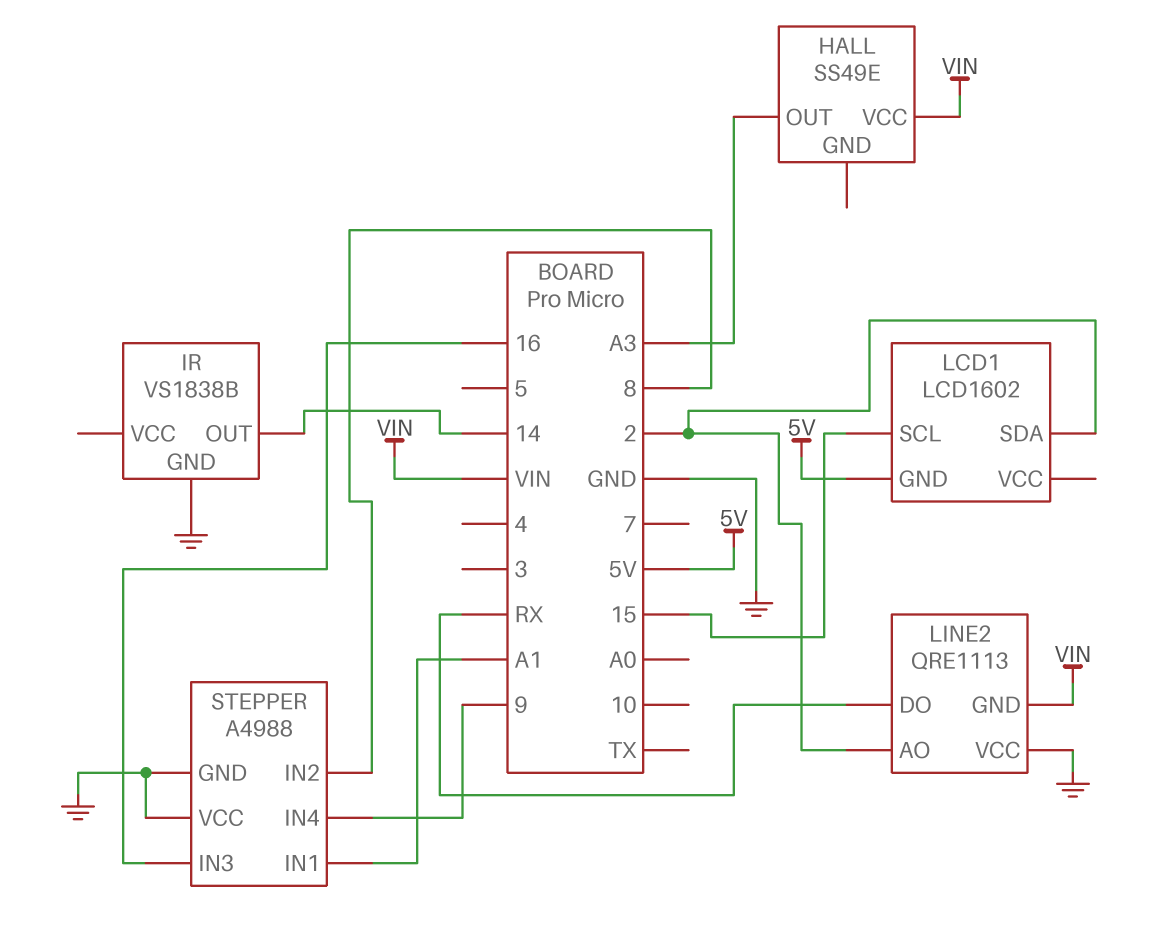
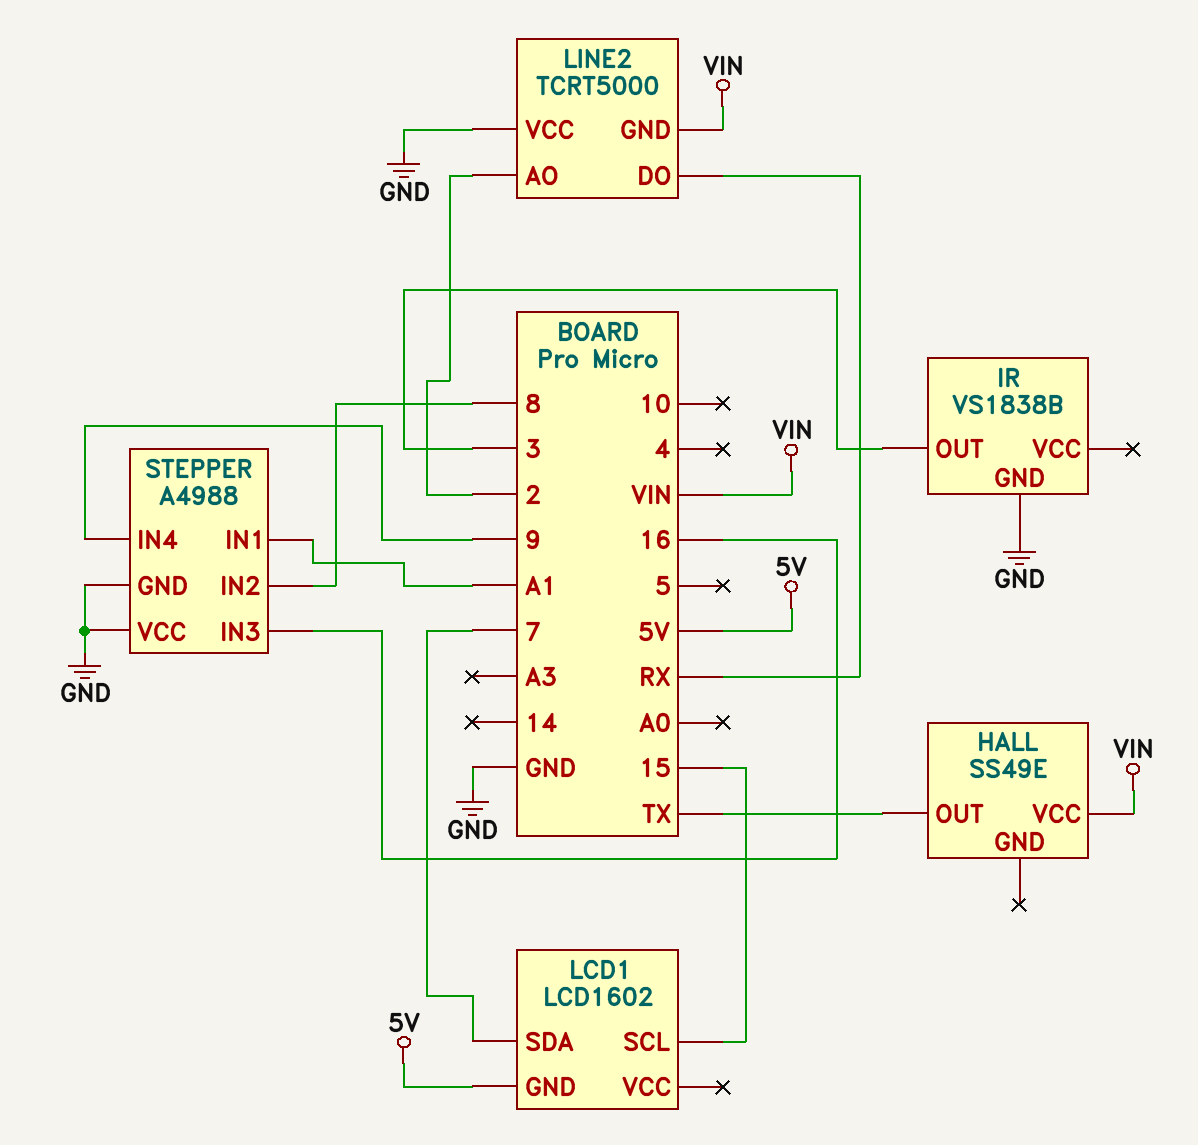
HALL pin OUT: A3 -> TX
IR pin OUT: 14 -> 3
LCD1 pin SDA: 2 -> 7
LINE2: QRE1113 -> TCRT5000

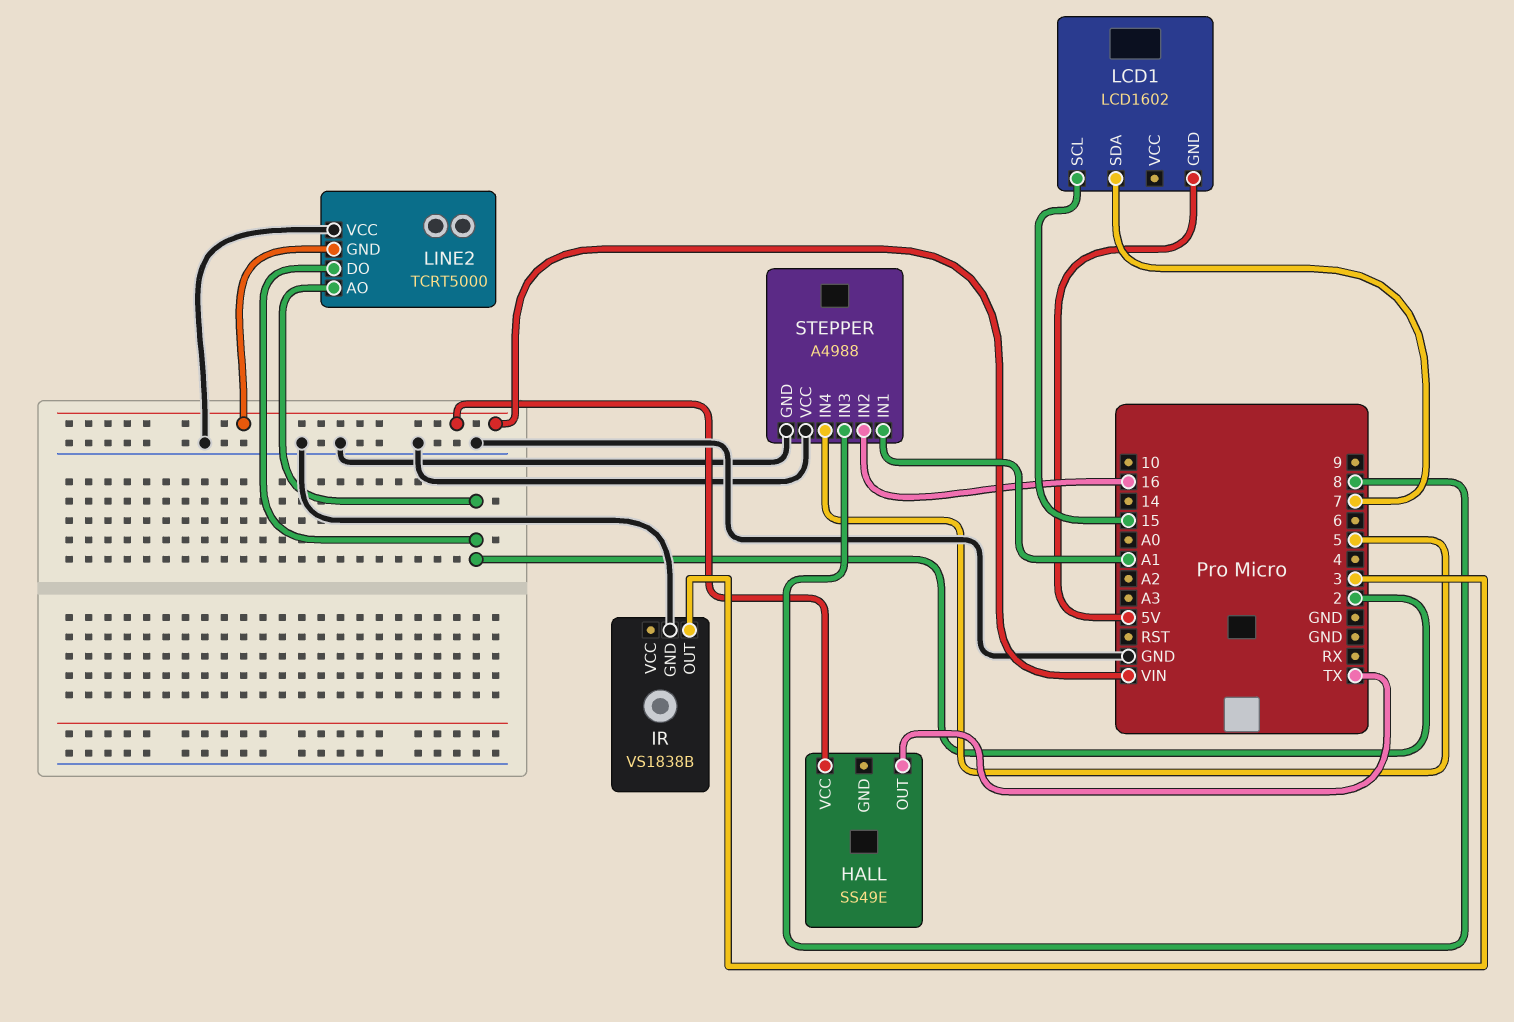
LINE2 pin DO: RX -> 2
STEPPER pin IN2: 8 -> 16
STEPPER pin IN3: 16 -> 8
STEPPER pin IN4: 9 -> 5

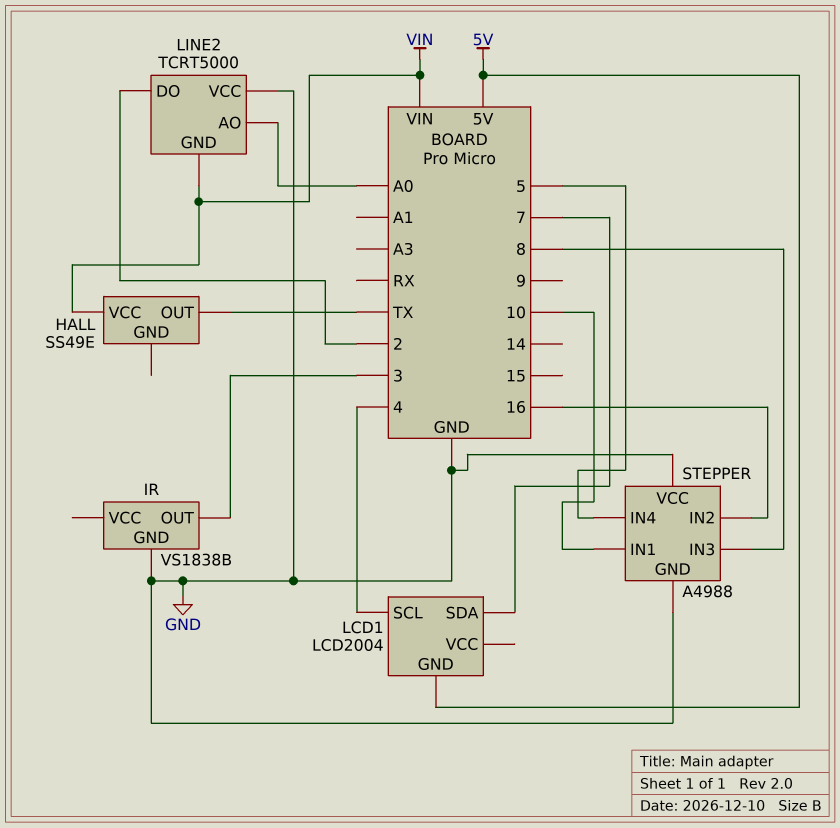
LCD1: LCD1602 -> LCD2004
LCD1 pin SCL: 15 -> 4
LINE2 pin AO: 2 -> A0
STEPPER pin IN1: A1 -> 10

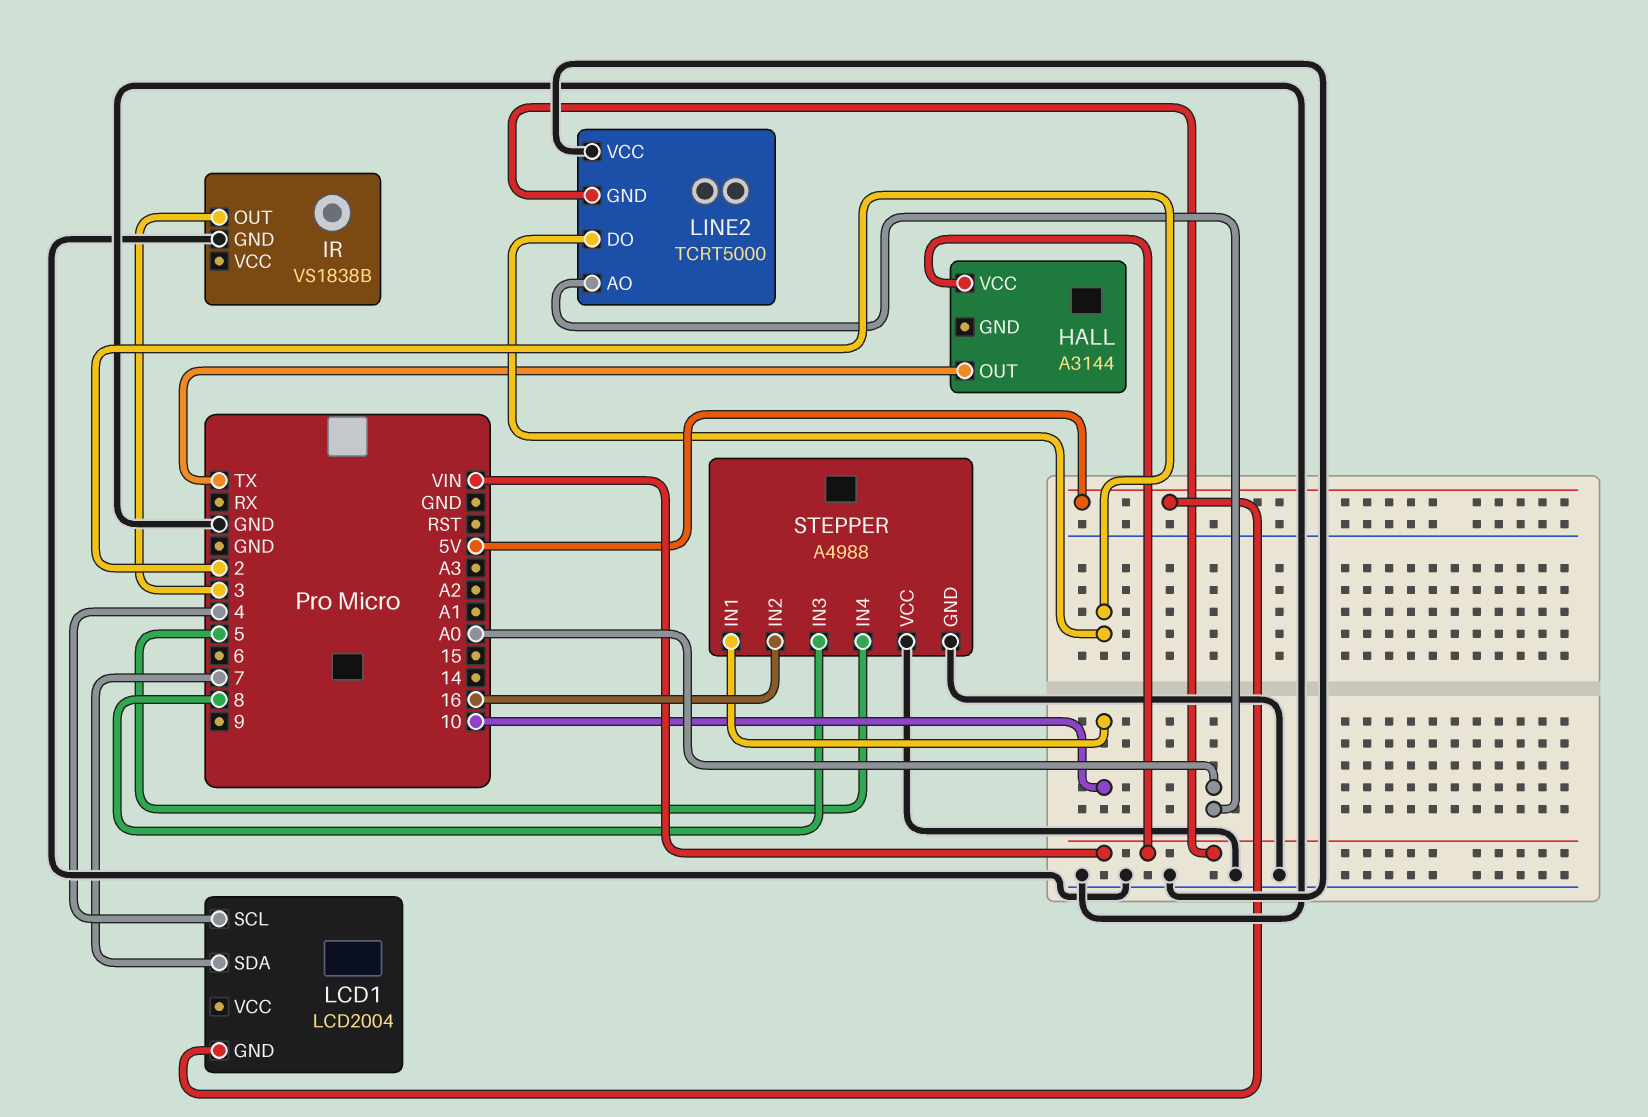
HALL: SS49E -> A3144

